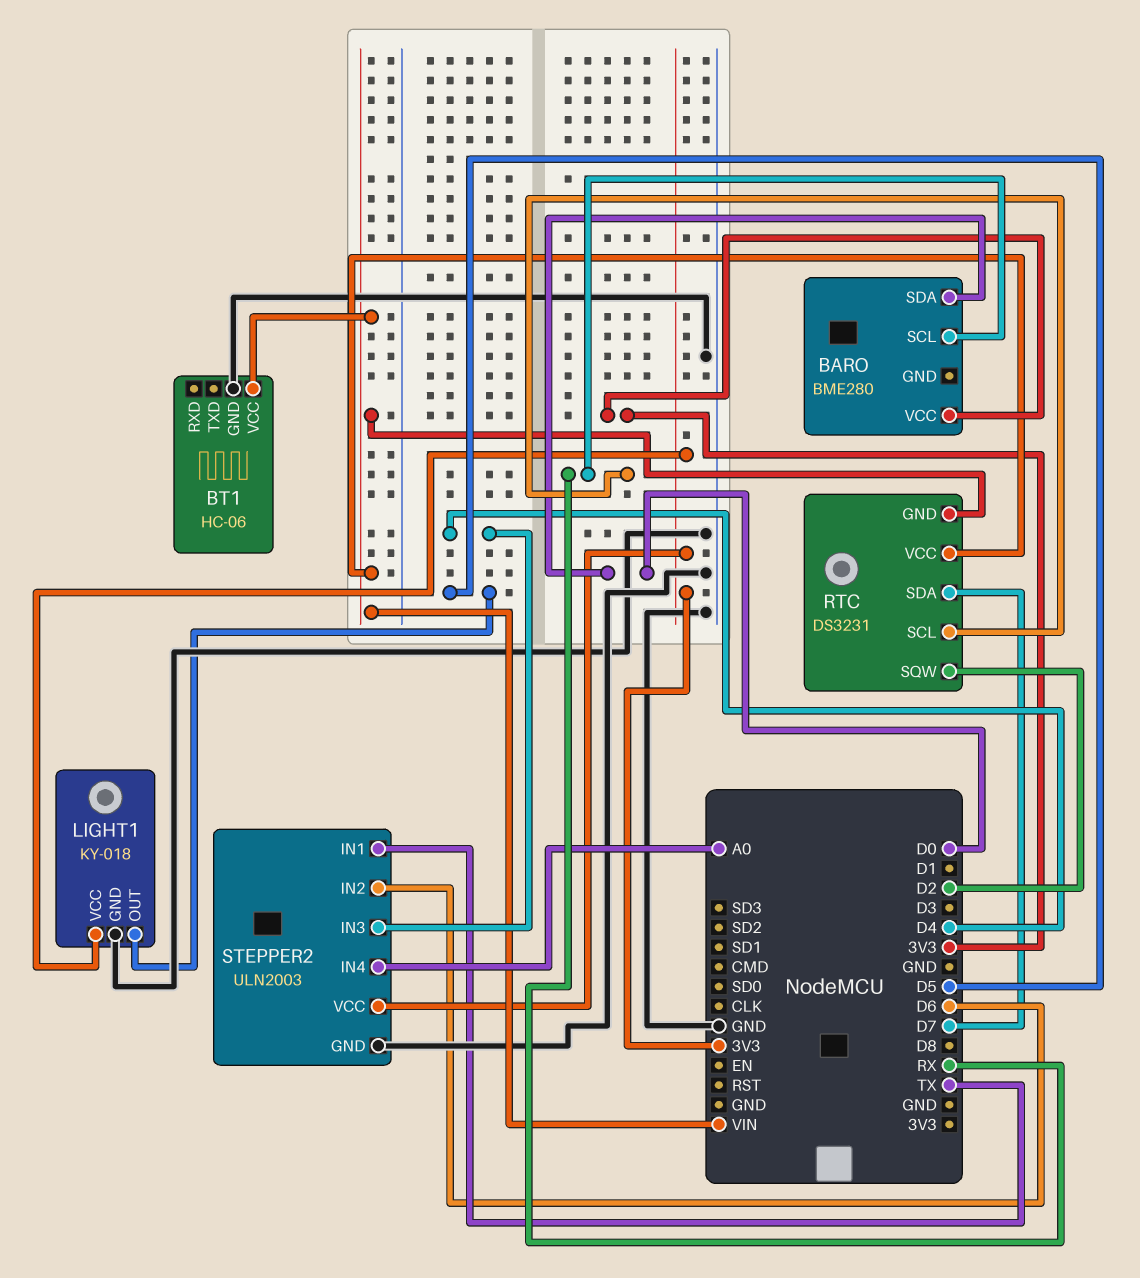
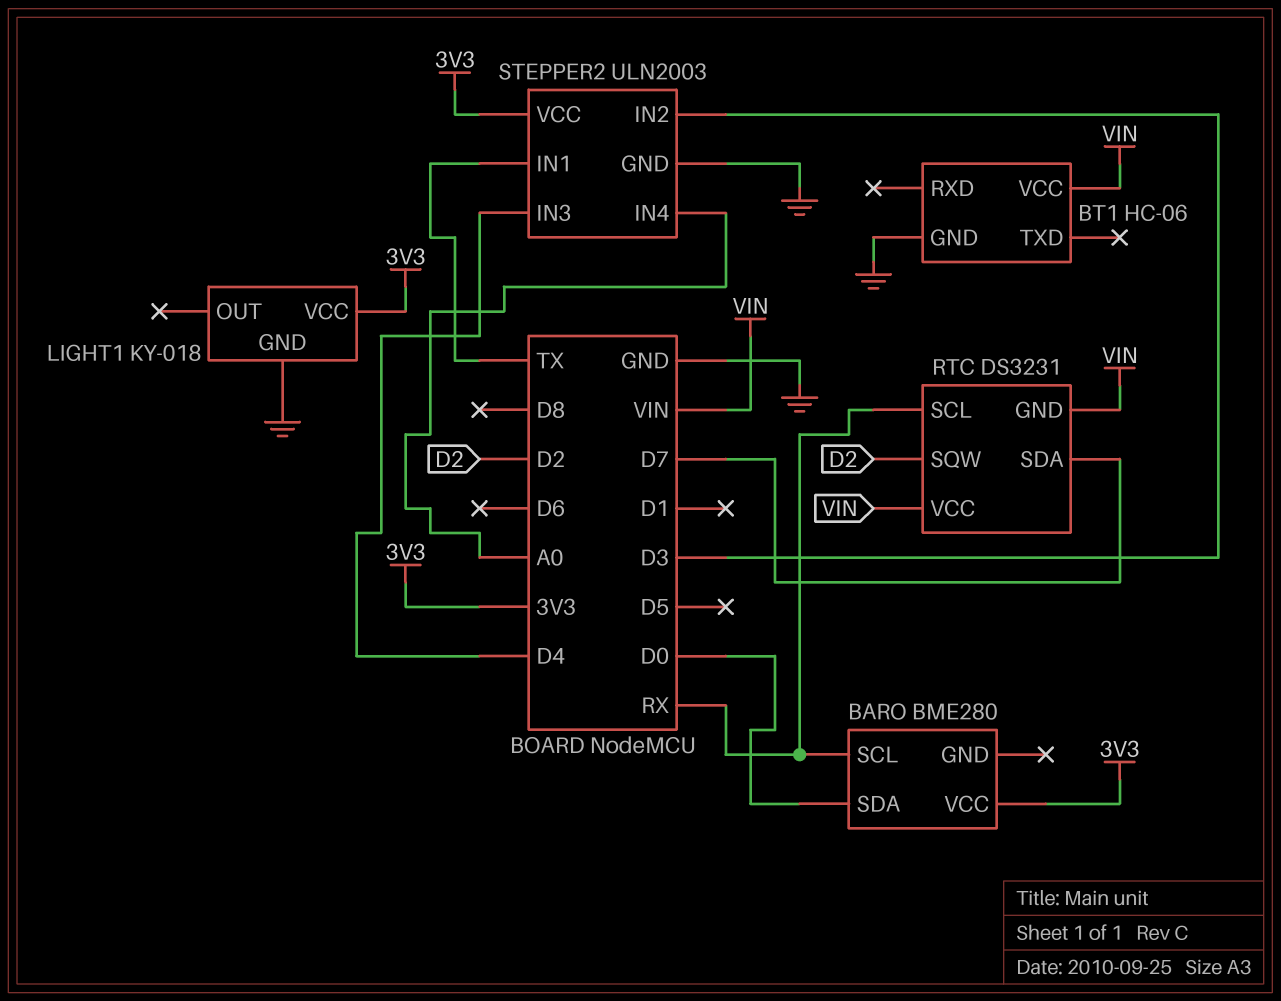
LIGHT1 pin OUT: D5 -> none
STEPPER2 pin IN2: D6 -> D3

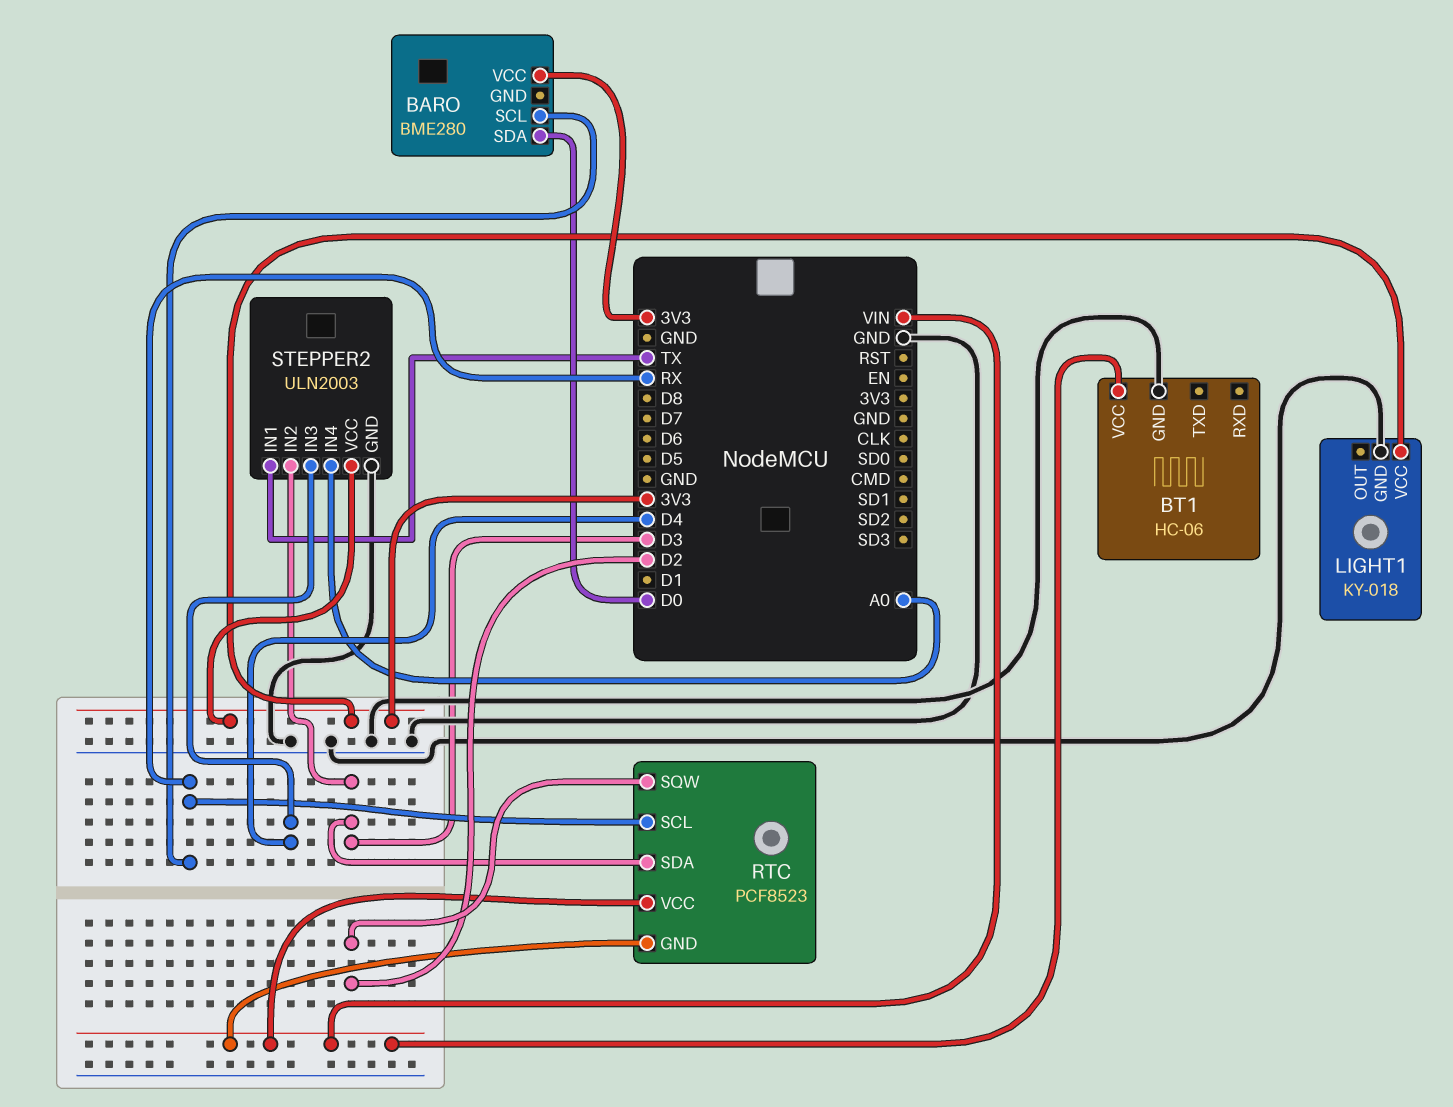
RTC: DS3231 -> PCF8523
RTC pin SDA: D7 -> D3

